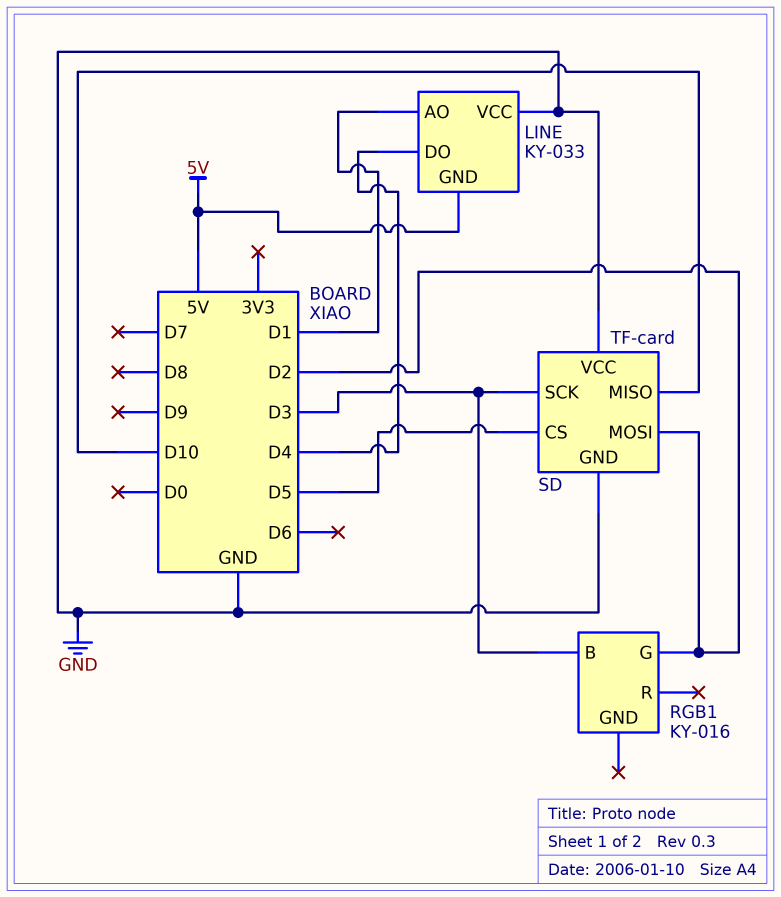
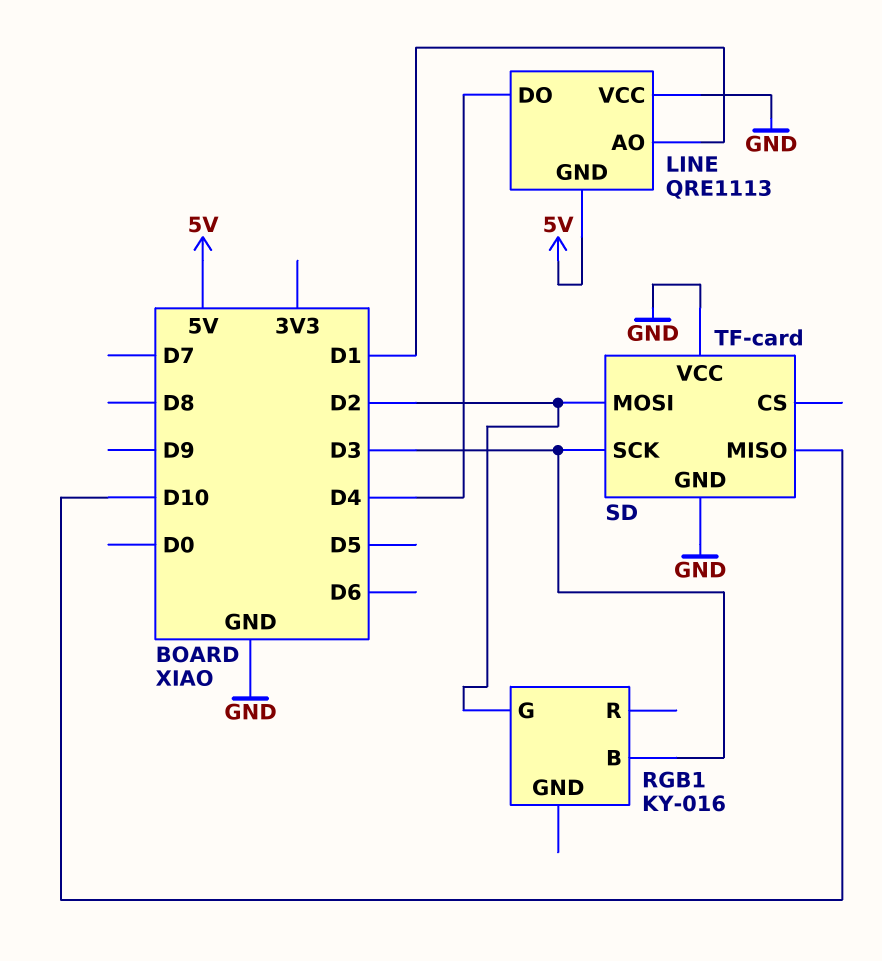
LINE: KY-033 -> QRE1113
SD pin CS: D5 -> none

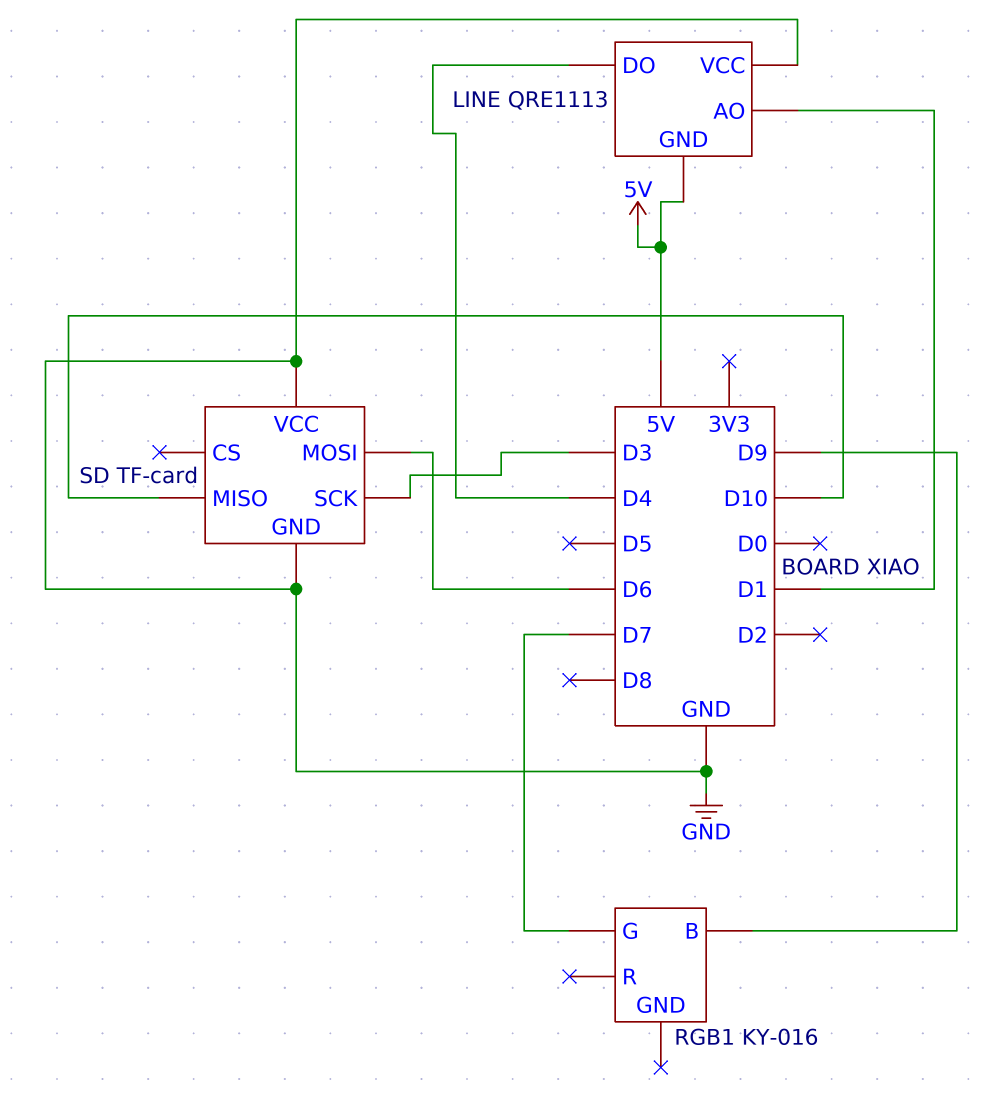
RGB1 pin B: D3 -> D9
RGB1 pin G: D2 -> D7
SD pin MOSI: D2 -> D6

